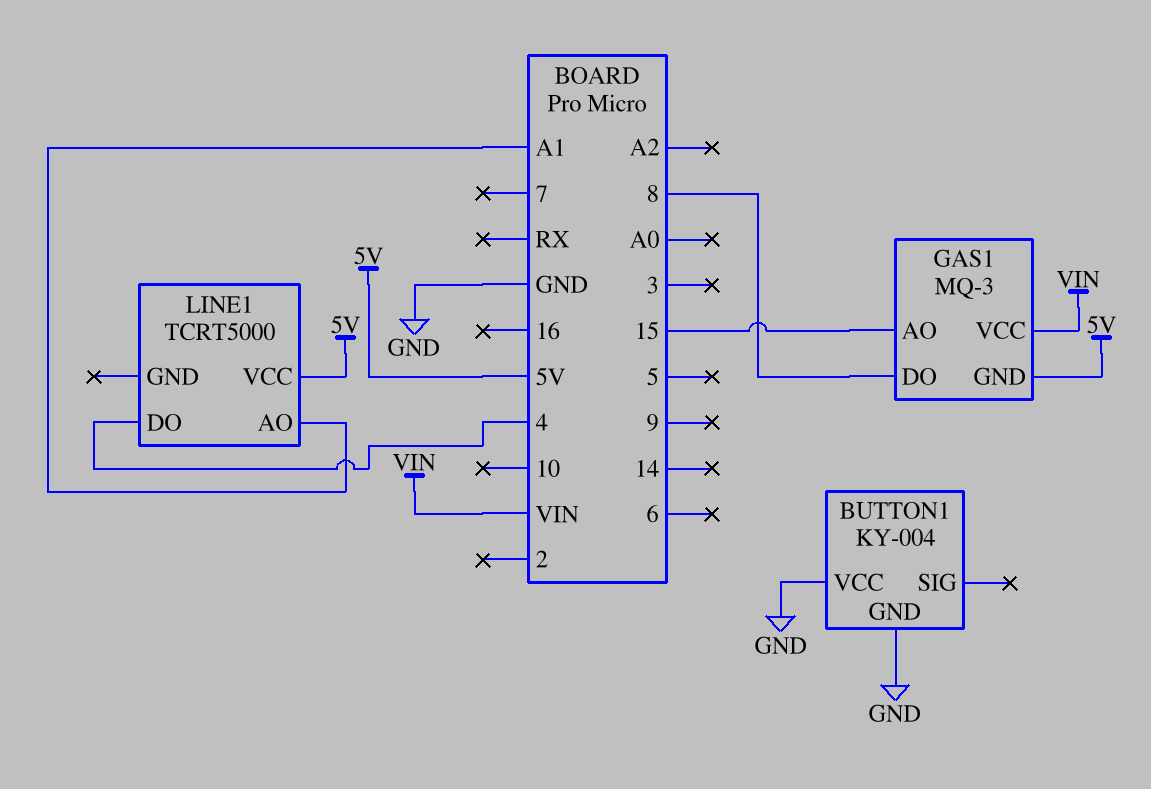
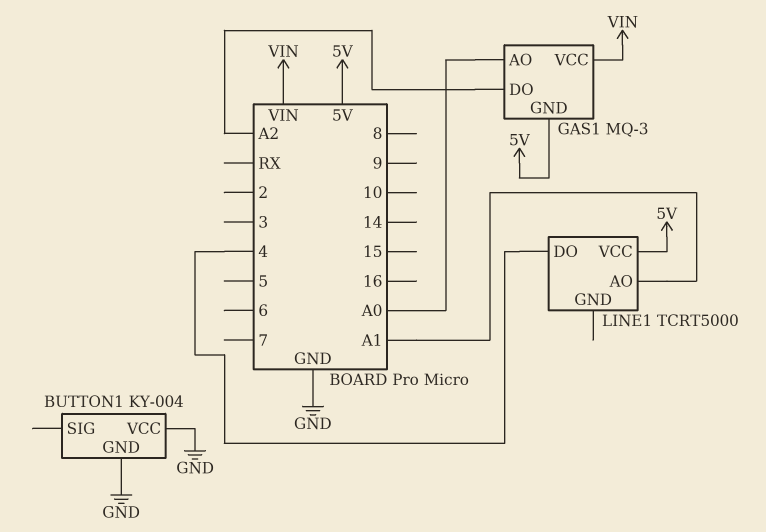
GAS1 pin AO: 15 -> A0
GAS1 pin DO: 8 -> A2

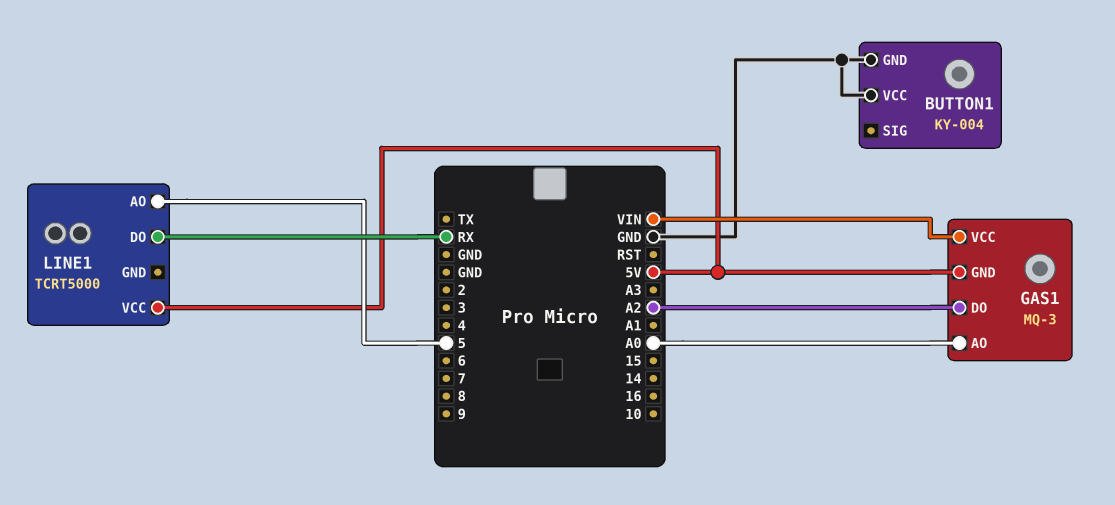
LINE1 pin AO: A1 -> 5
LINE1 pin DO: 4 -> RX

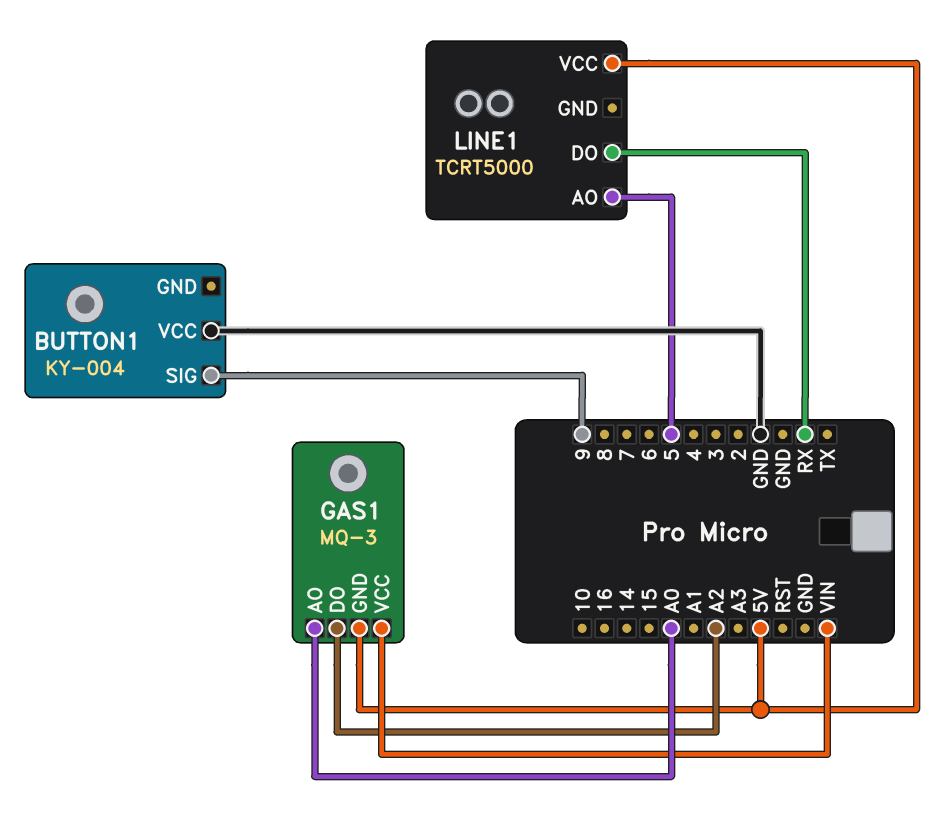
BUTTON1 pin GND: GND -> none
BUTTON1 pin SIG: none -> 9

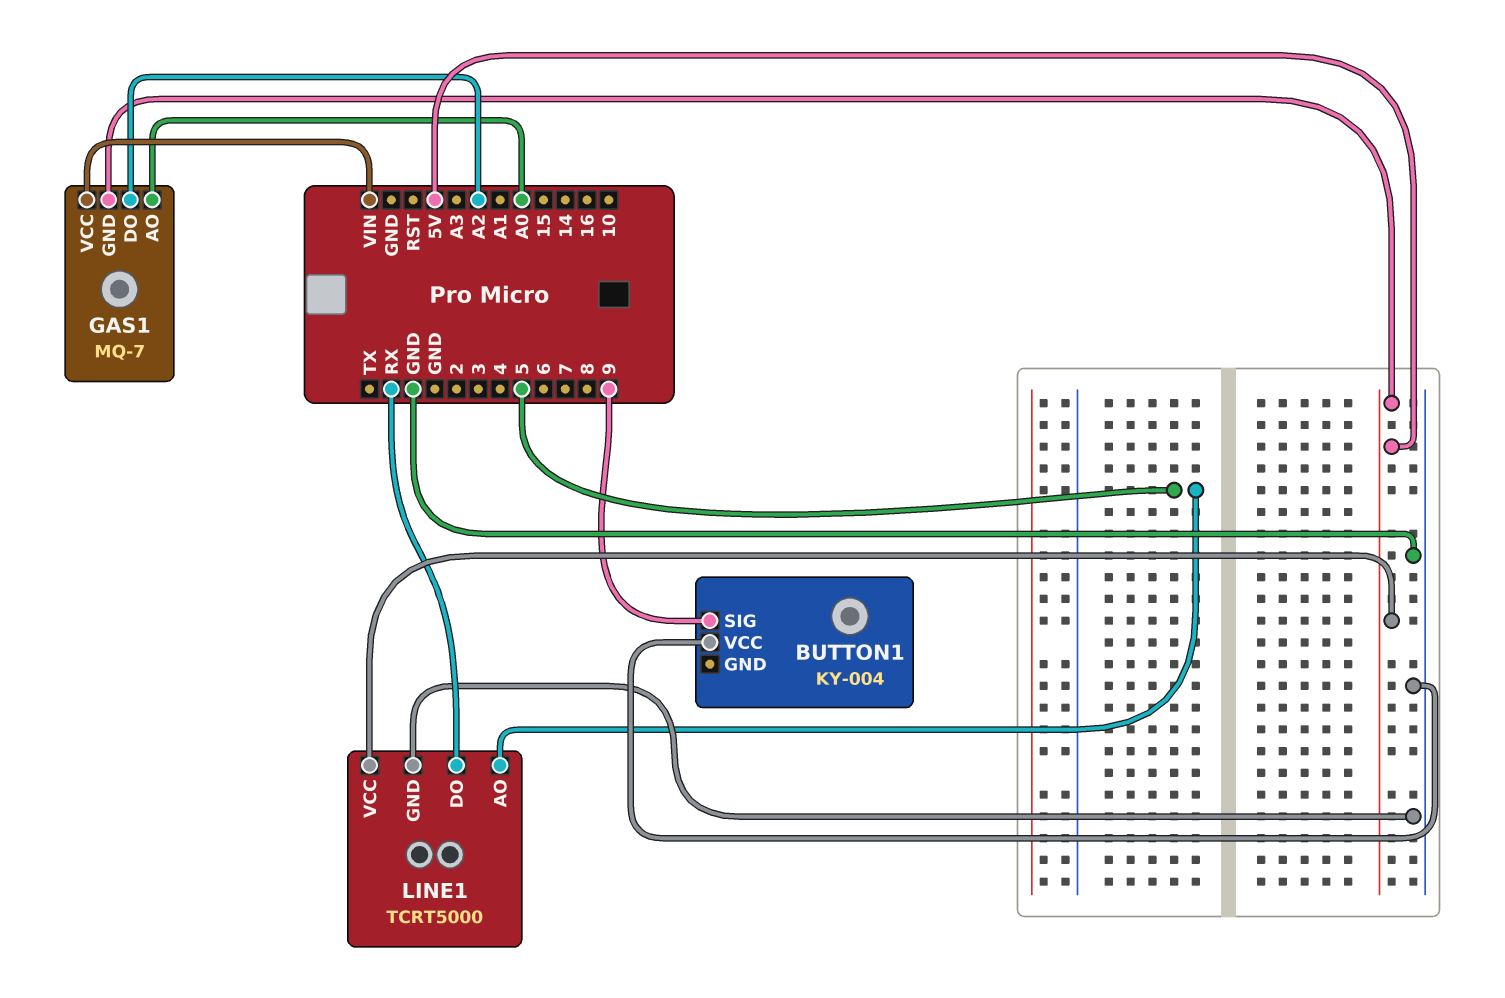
GAS1: MQ-3 -> MQ-7
LINE1 pin GND: none -> GND

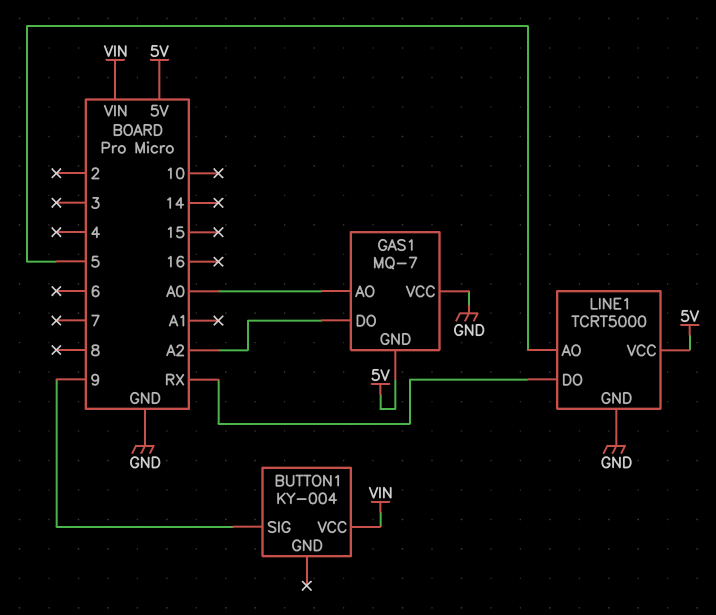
BUTTON1 pin VCC: GND -> VIN
GAS1 pin VCC: VIN -> GND

